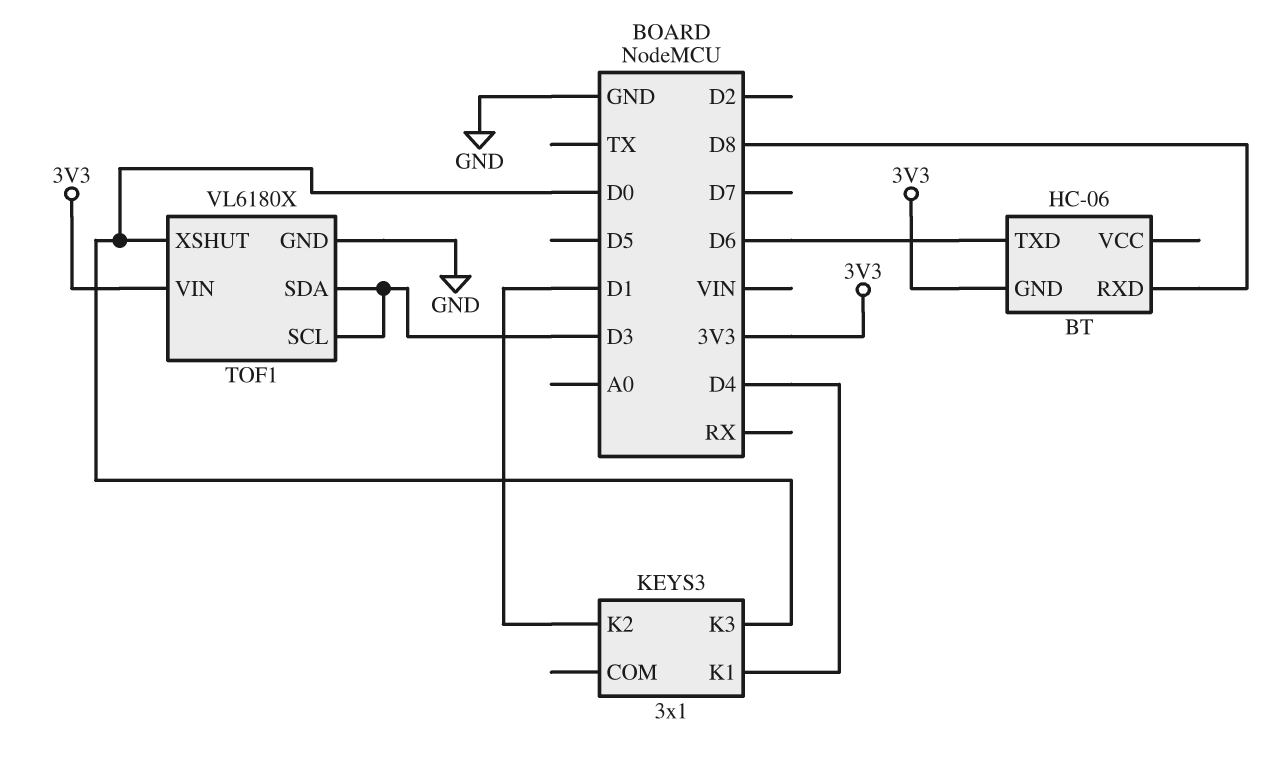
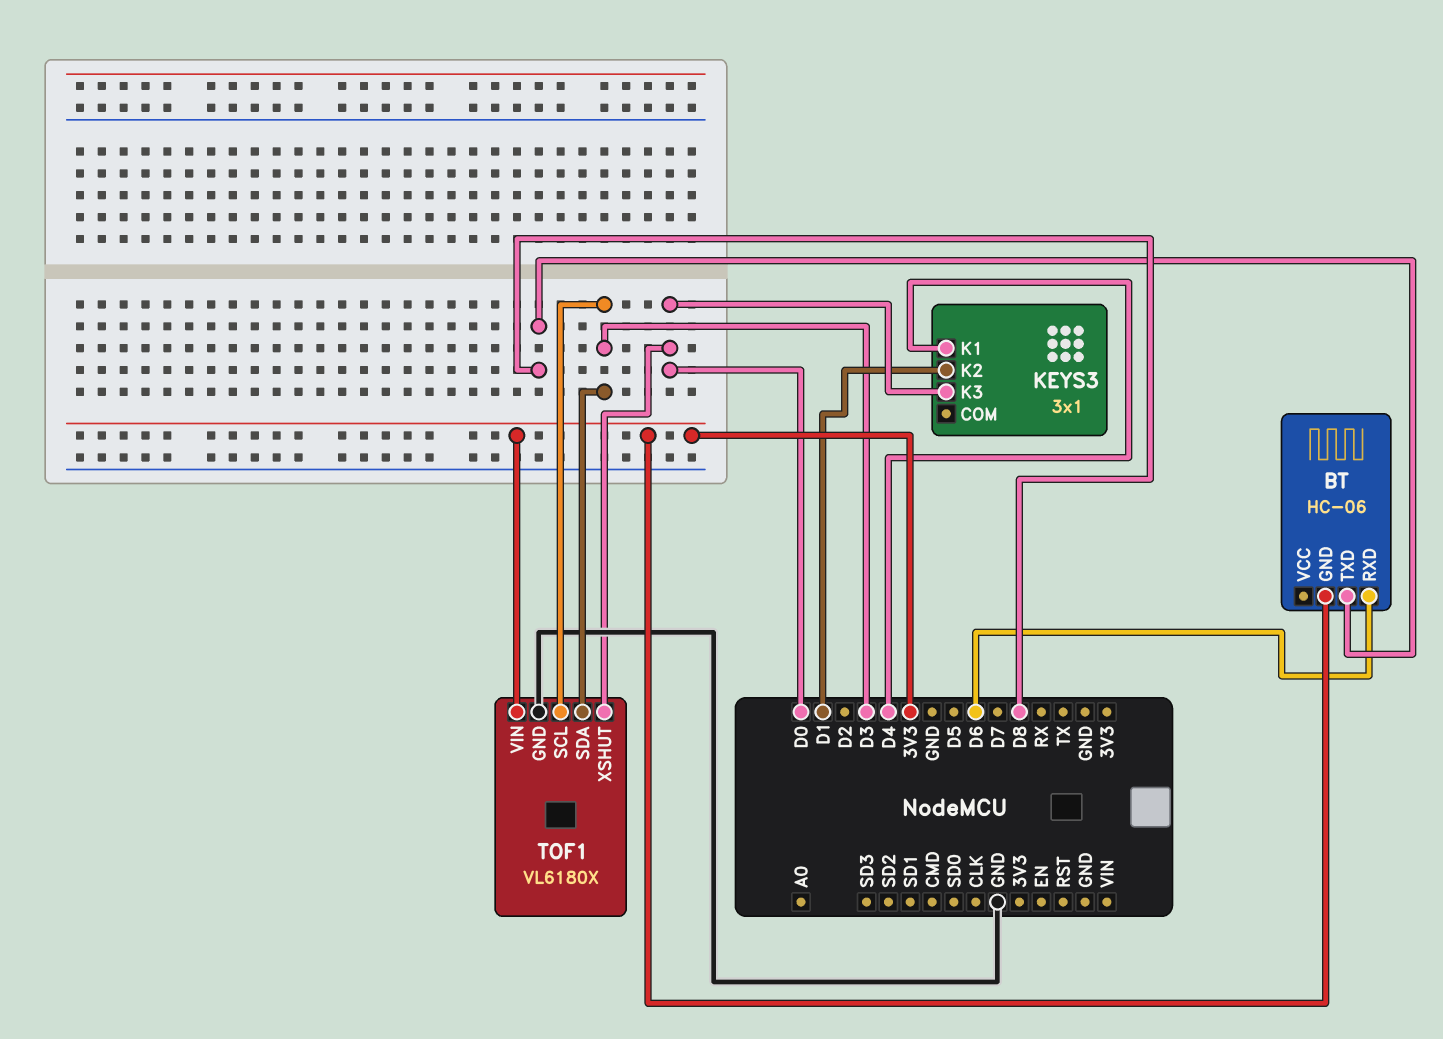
BT pin RXD: D8 -> D6
BT pin TXD: D6 -> D8

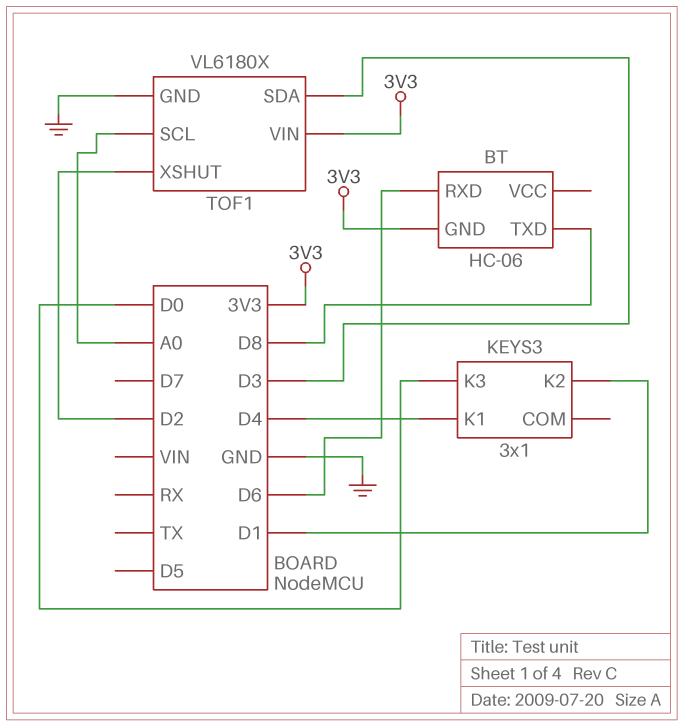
TOF1 pin SCL: D3 -> A0
TOF1 pin XSHUT: D0 -> D2

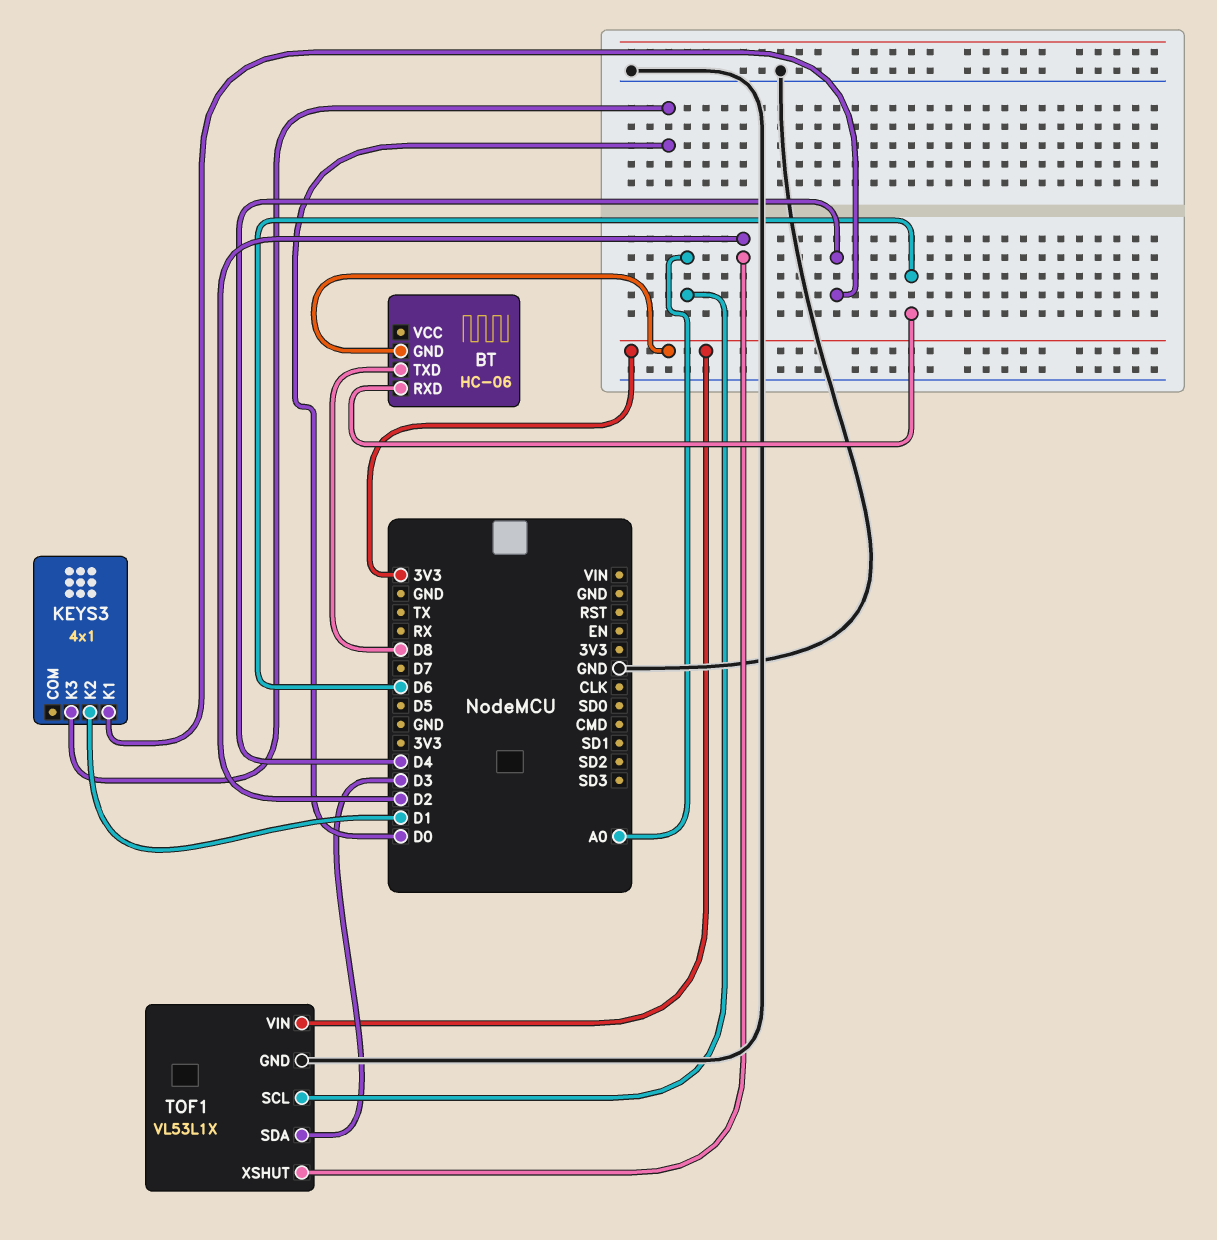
KEYS3: 3x1 -> 4x1
TOF1: VL6180X -> VL53L1X

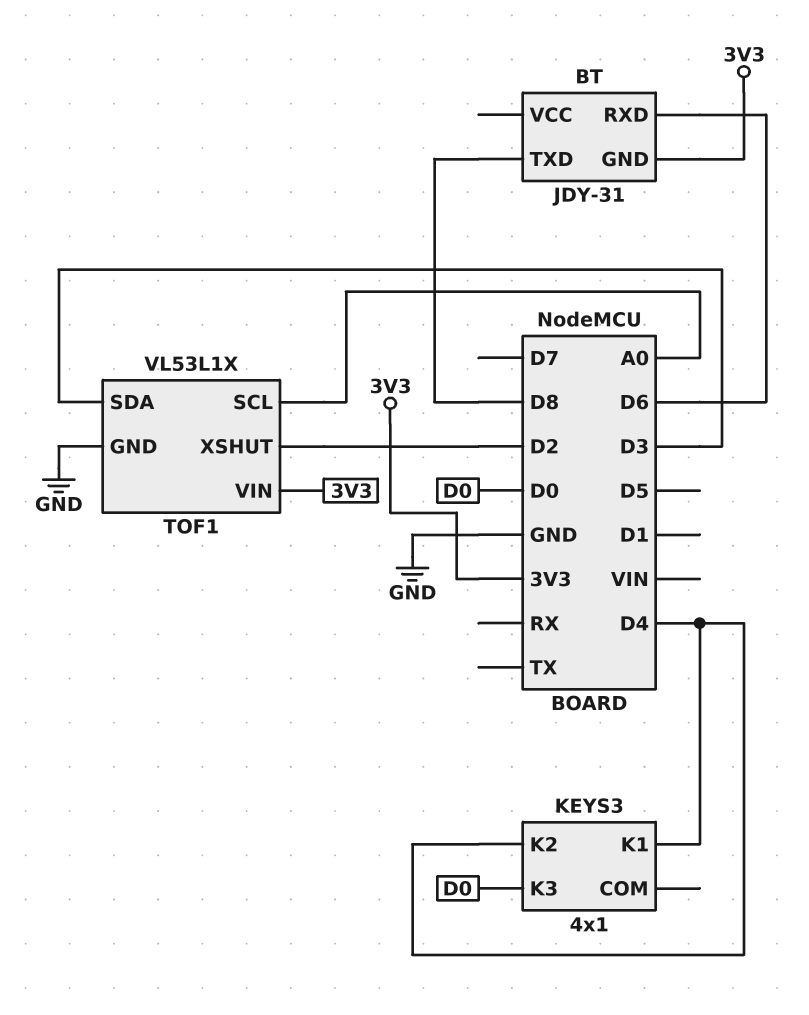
BT: HC-06 -> JDY-31
KEYS3 pin K2: D1 -> D4

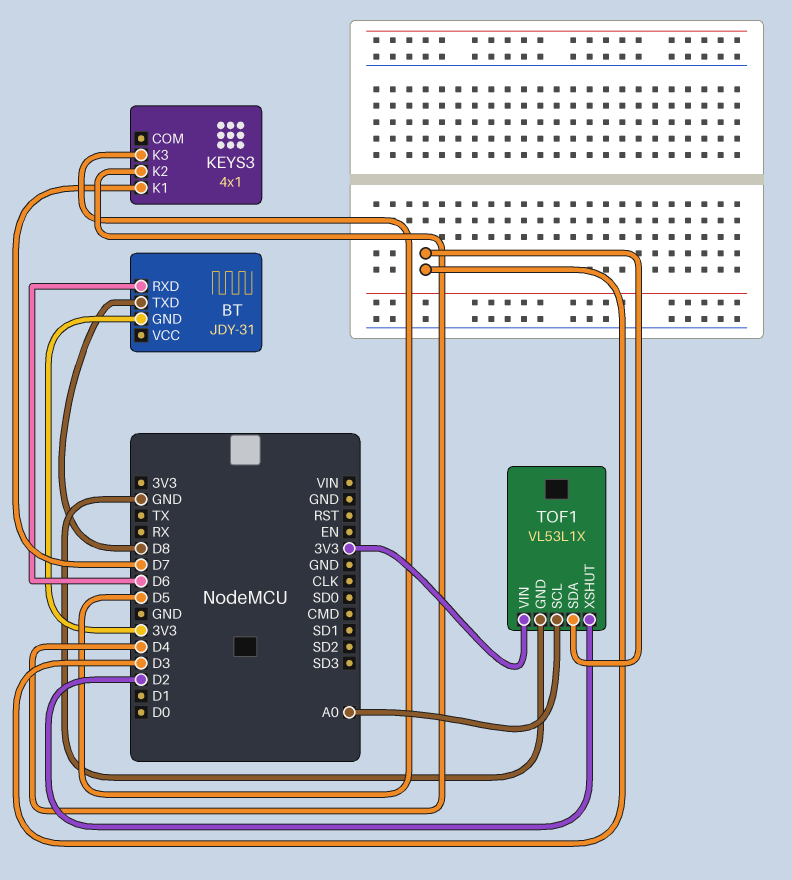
KEYS3 pin K1: D4 -> D7
KEYS3 pin K3: D0 -> D5

